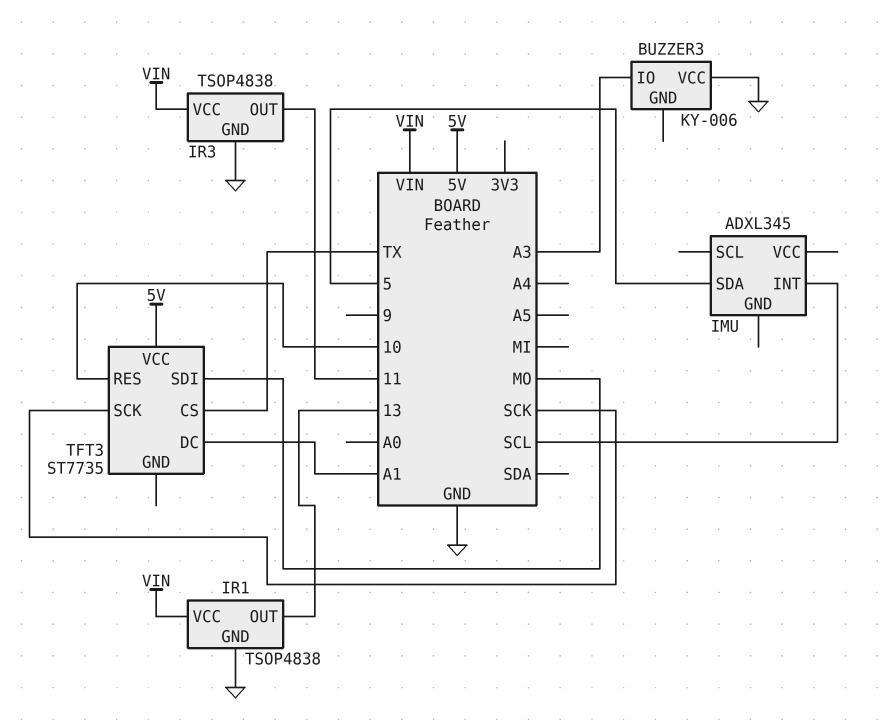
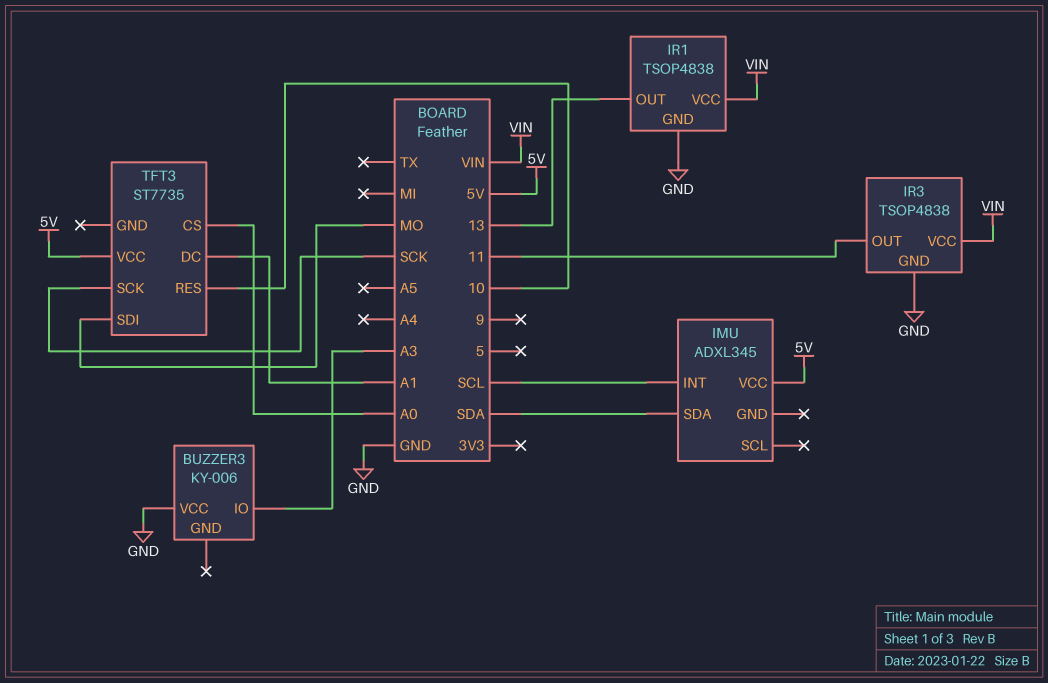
IMU pin SDA: 5 -> SDA
IMU pin VCC: none -> 5V
TFT3 pin CS: TX -> A0

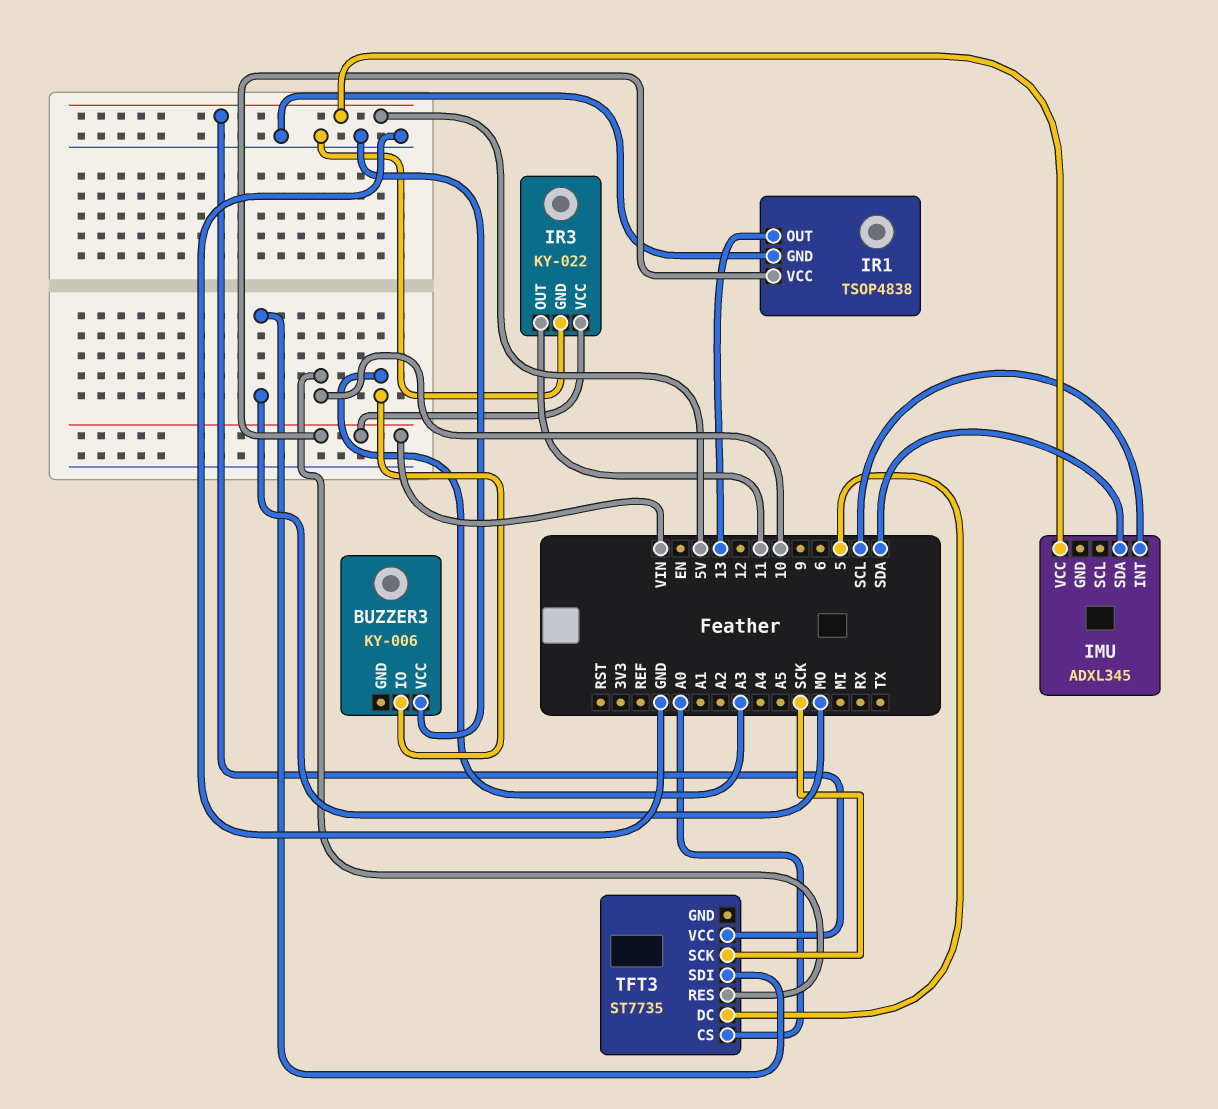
IR3: TSOP4838 -> KY-022
TFT3 pin DC: A1 -> 5

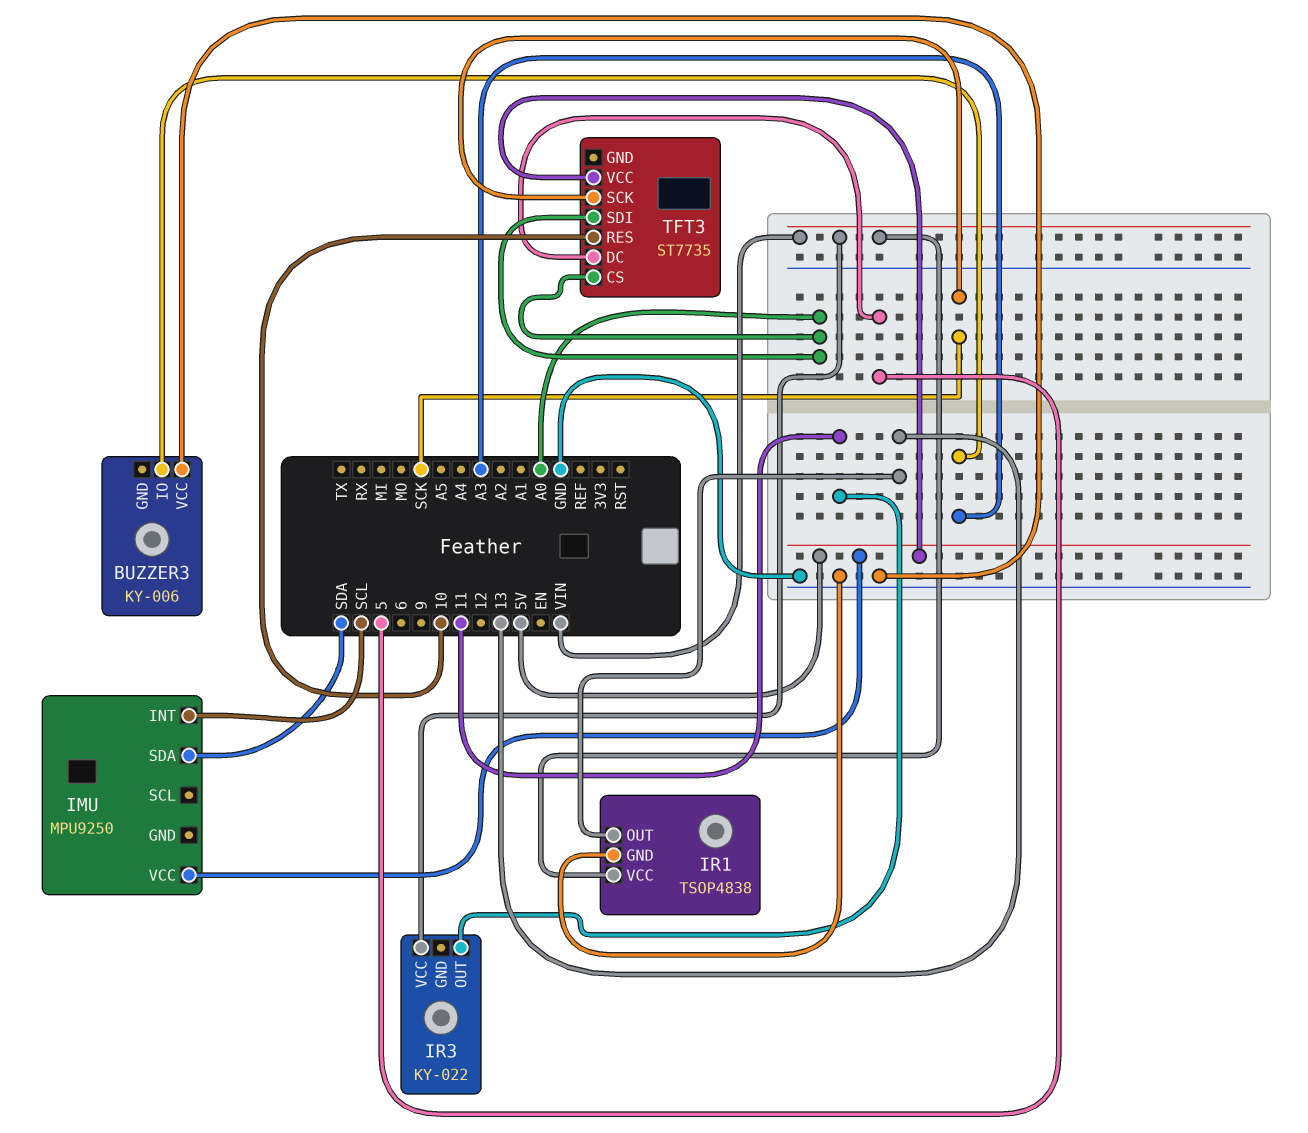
IMU: ADXL345 -> MPU9250
IR3 pin GND: GND -> none
TFT3 pin SDI: MO -> A0

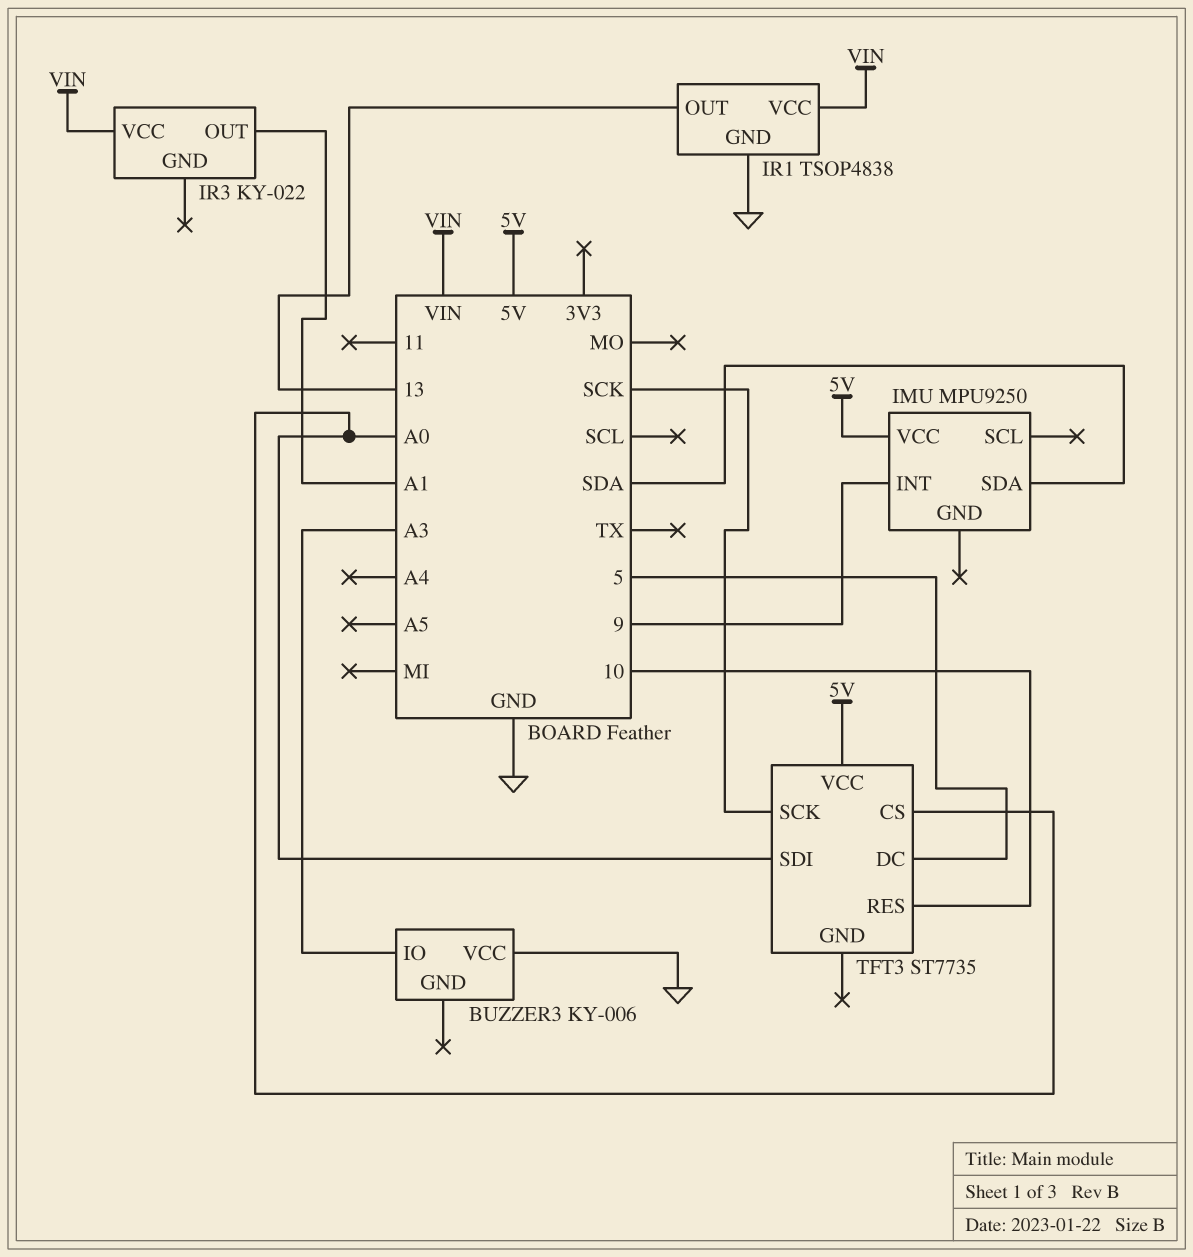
IMU pin INT: SCL -> 9
IR3 pin OUT: 11 -> A1

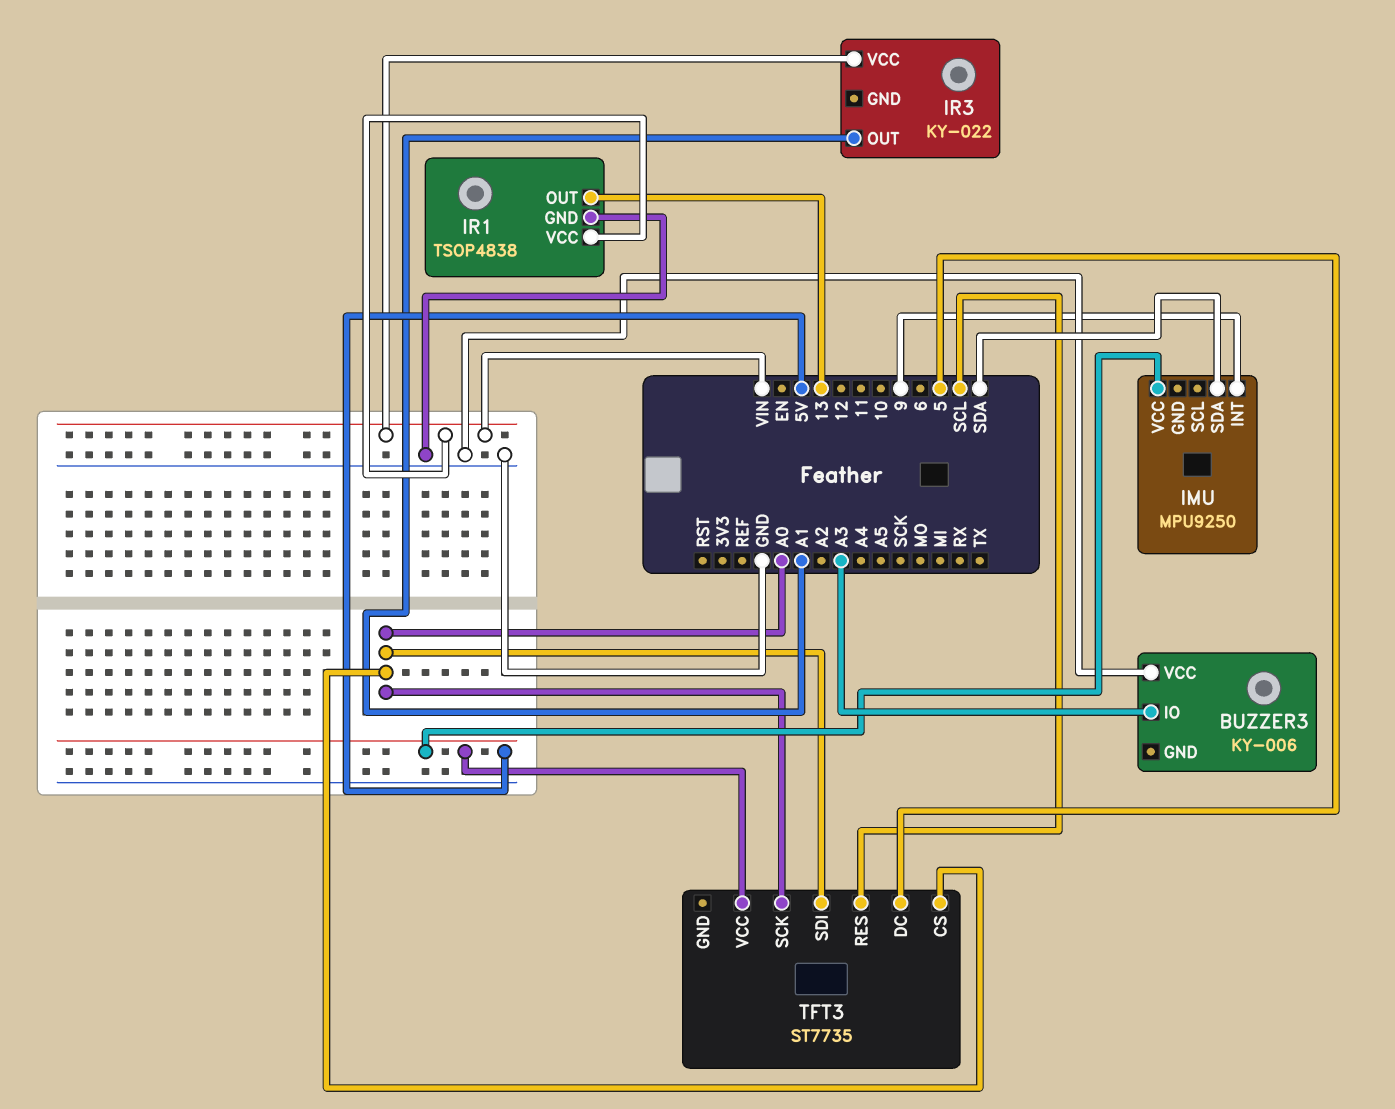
TFT3 pin RES: 10 -> SCL
TFT3 pin SCK: SCK -> A0

